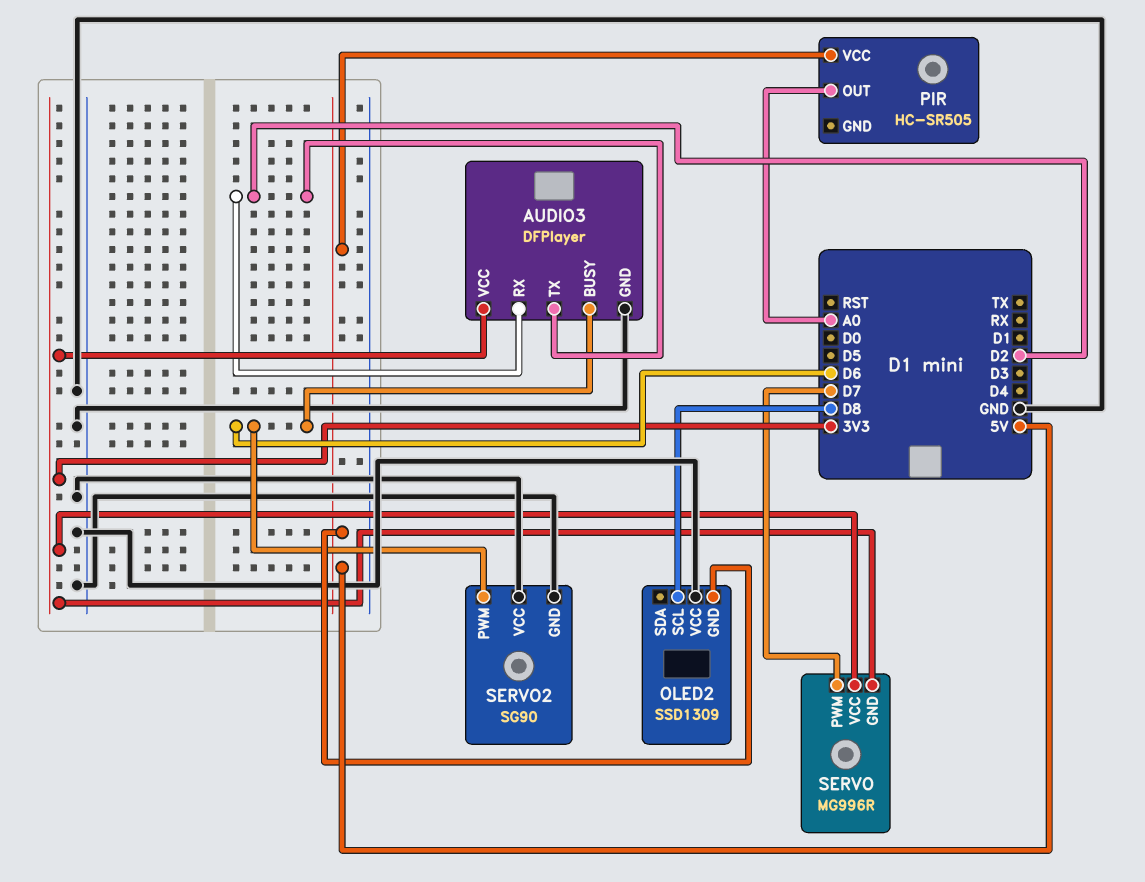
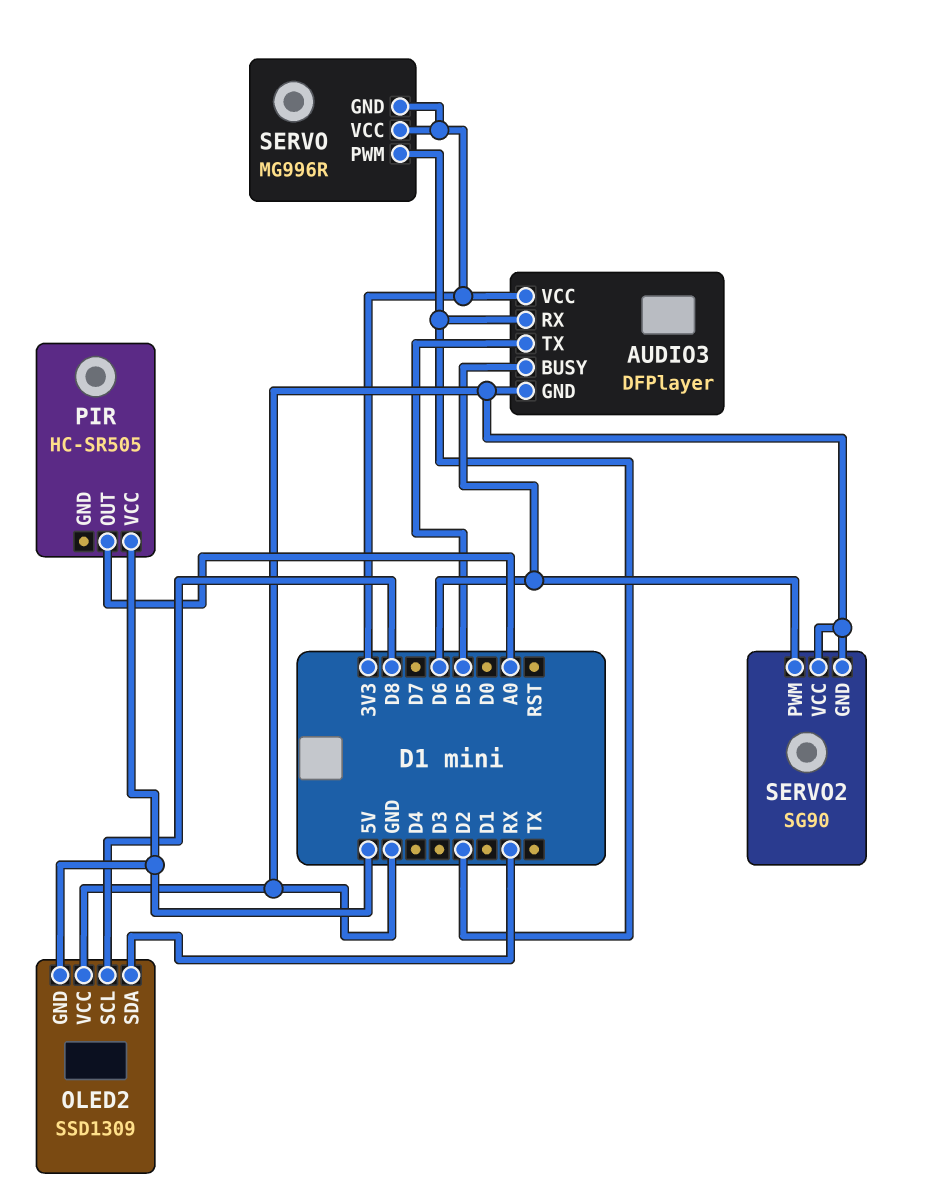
AUDIO3 pin TX: D2 -> D5
OLED2 pin SDA: none -> RX
SERVO pin PWM: D7 -> D2

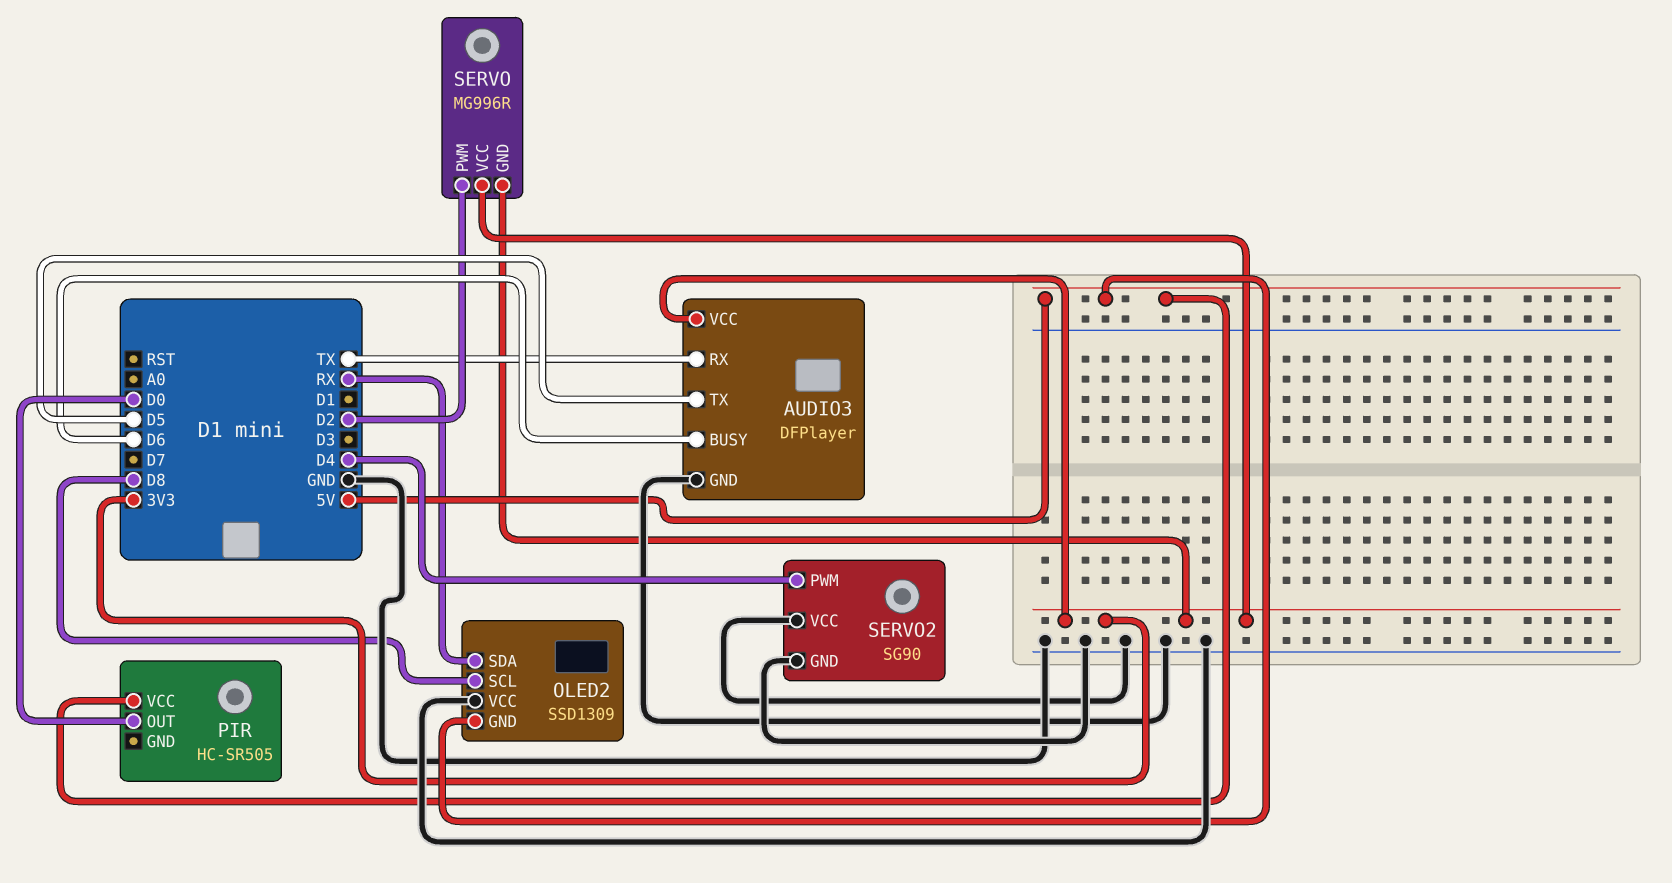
AUDIO3 pin RX: D2 -> TX
PIR pin OUT: A0 -> D0
SERVO2 pin PWM: D6 -> D4

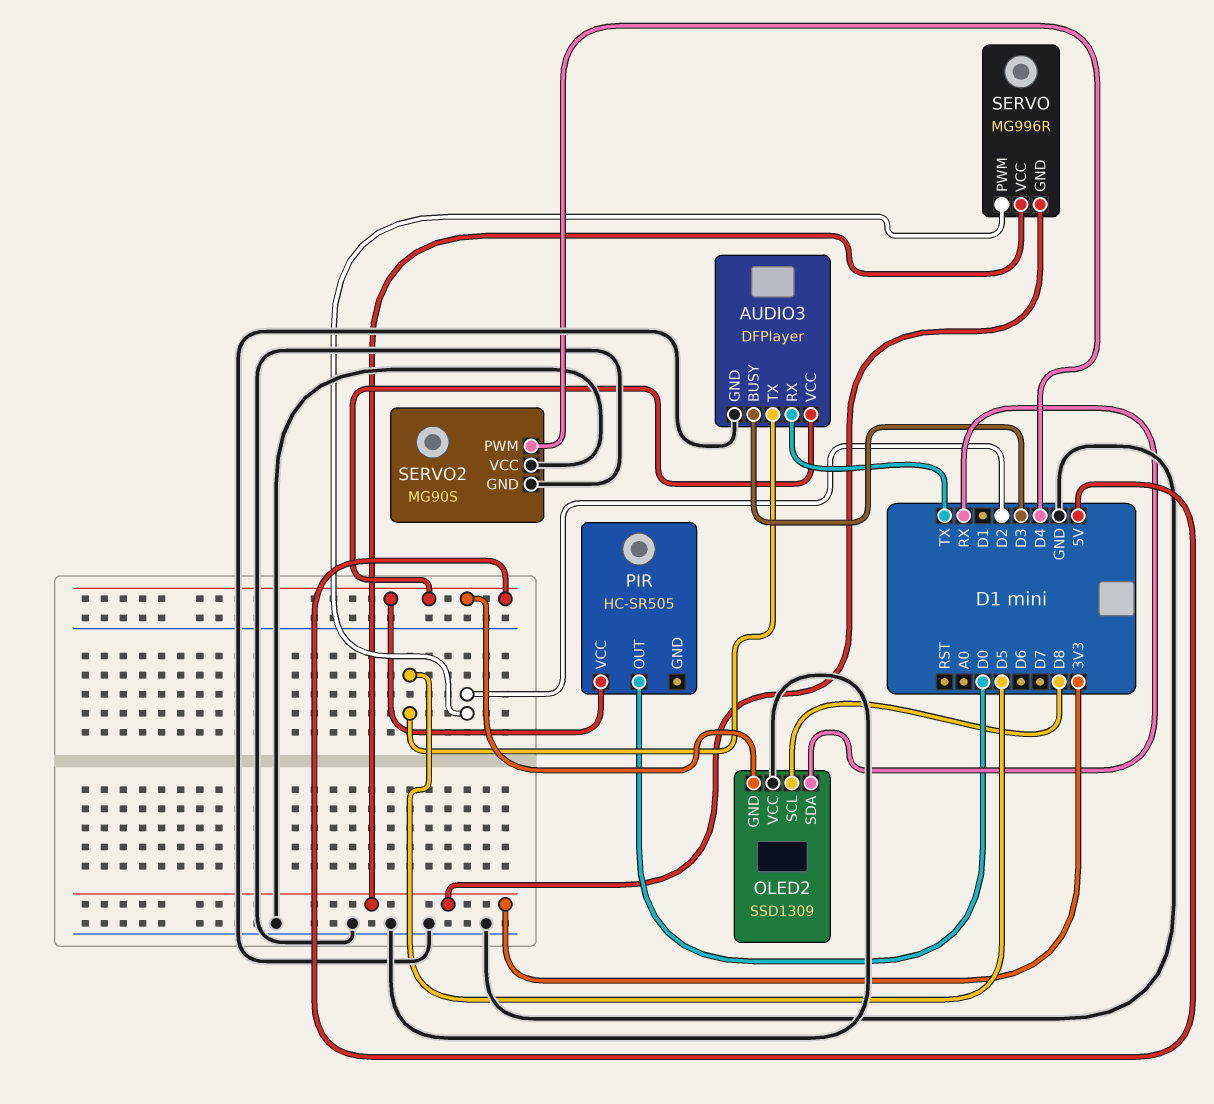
AUDIO3 pin BUSY: D6 -> D3
AUDIO3 pin VCC: 3V3 -> 5V
SERVO2: SG90 -> MG90S

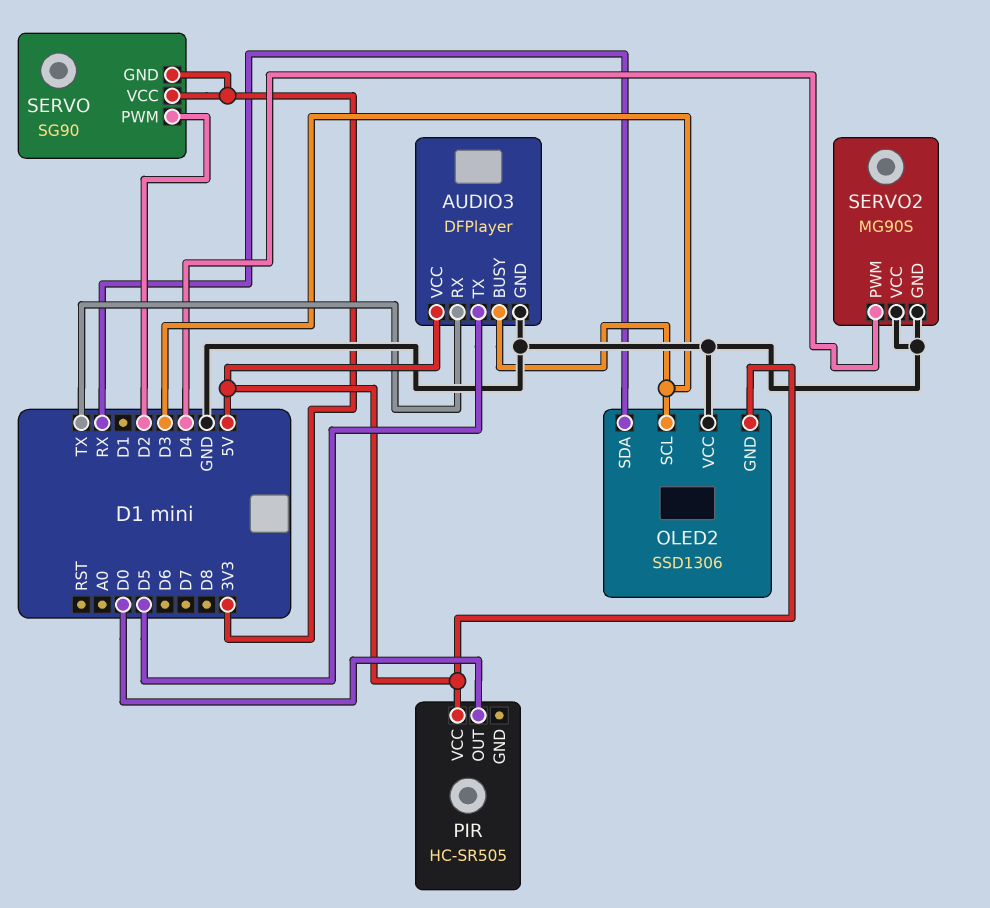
OLED2: SSD1309 -> SSD1306
OLED2 pin SCL: D8 -> D3
SERVO: MG996R -> SG90

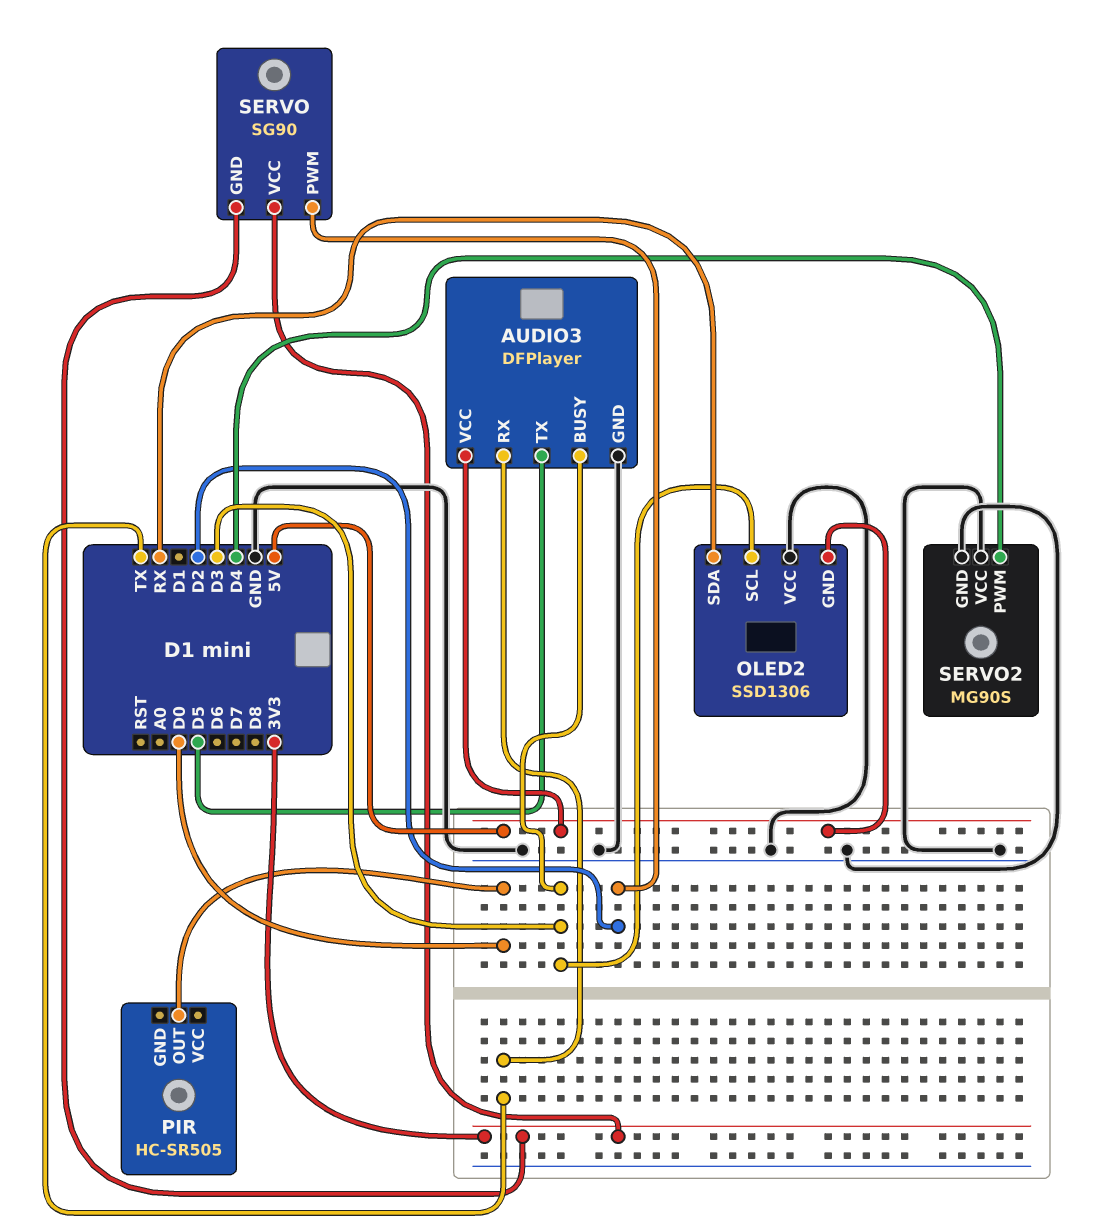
PIR pin VCC: 5V -> none

